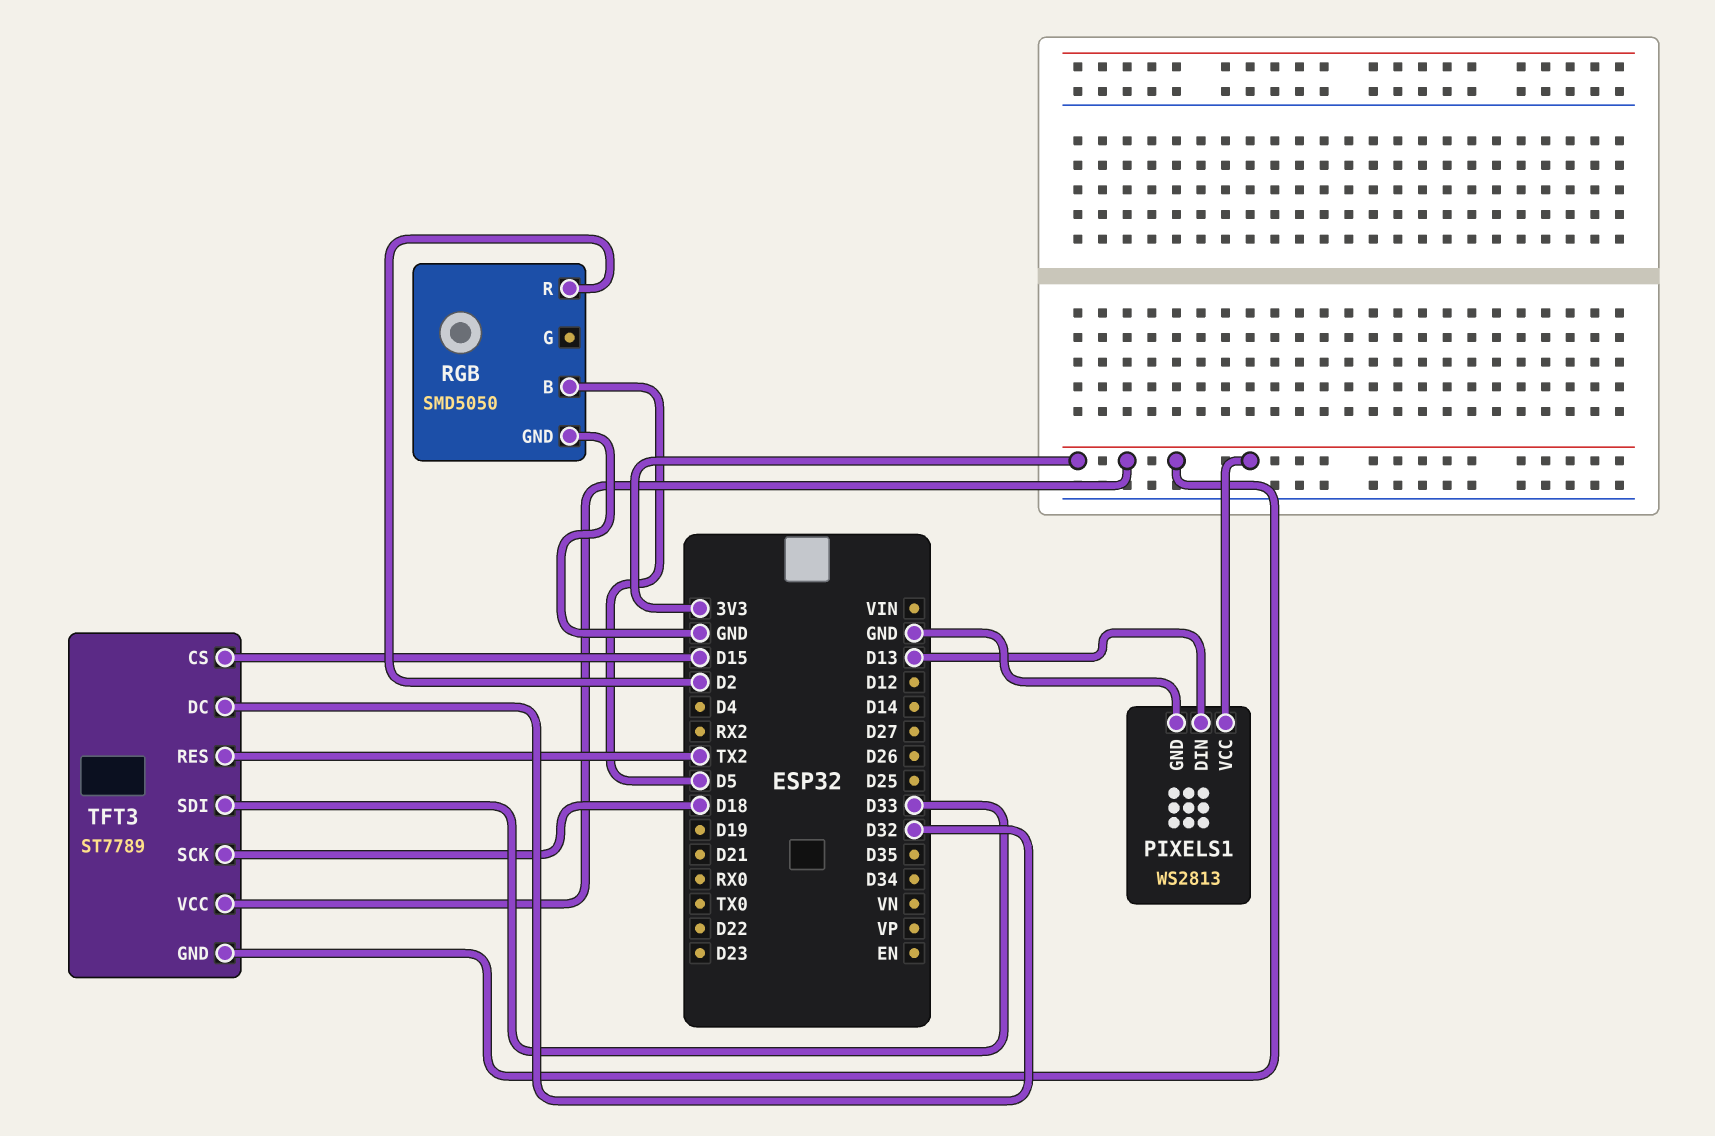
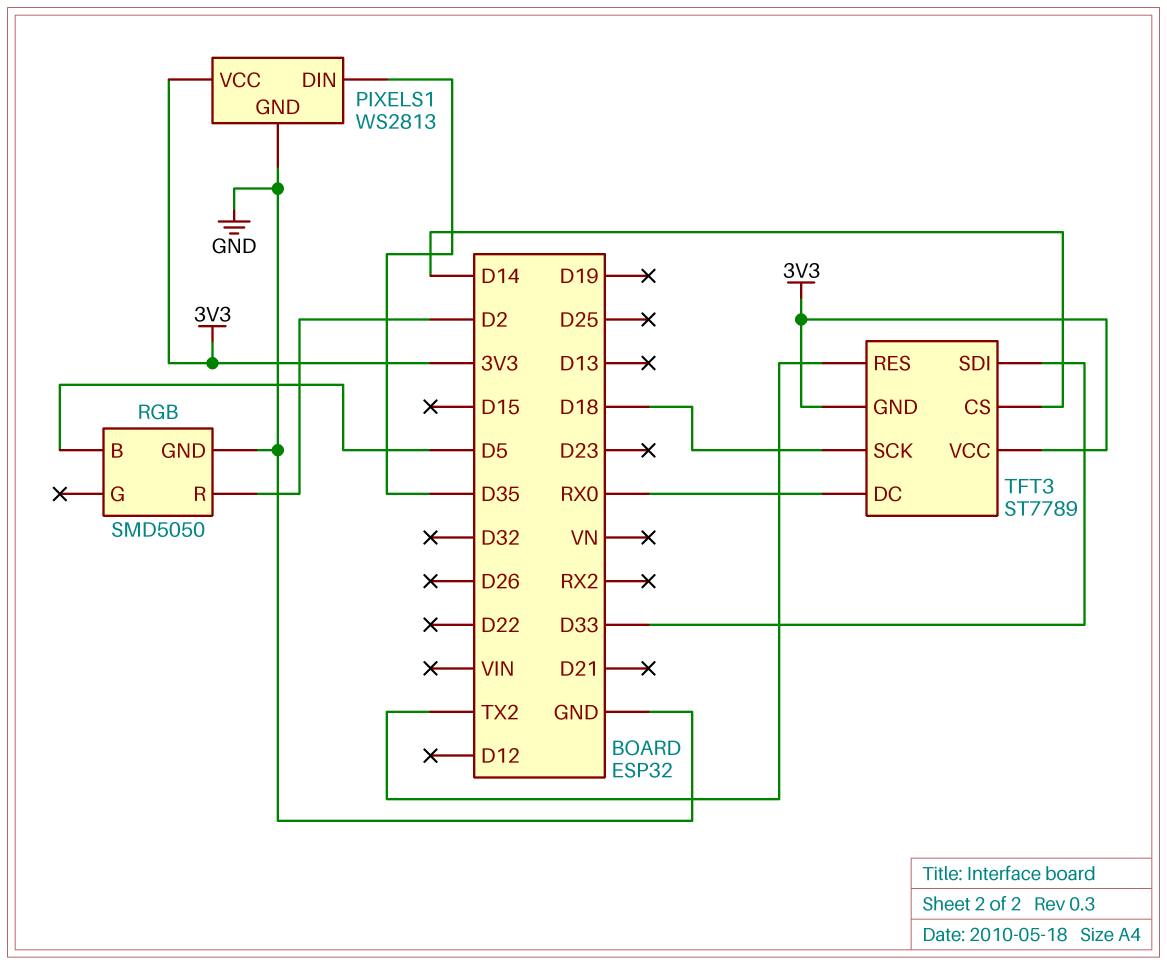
PIXELS1 pin DIN: D13 -> D35
TFT3 pin CS: D15 -> D14
TFT3 pin DC: D32 -> RX0

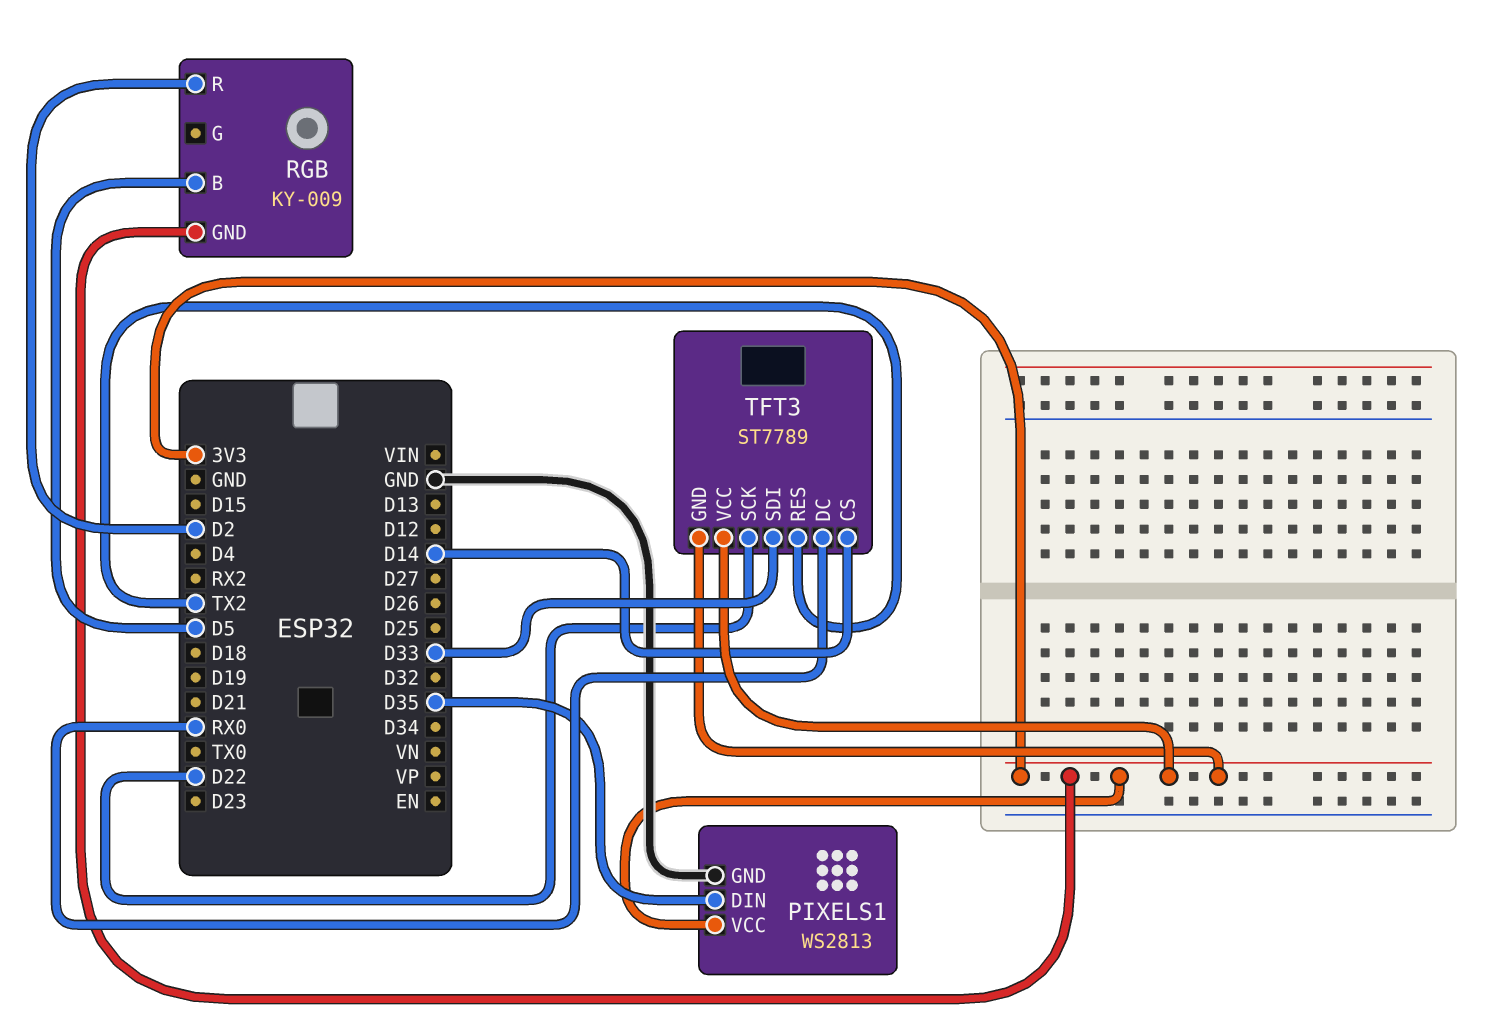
RGB: SMD5050 -> KY-009
RGB pin GND: GND -> 3V3
TFT3 pin SCK: D18 -> D22

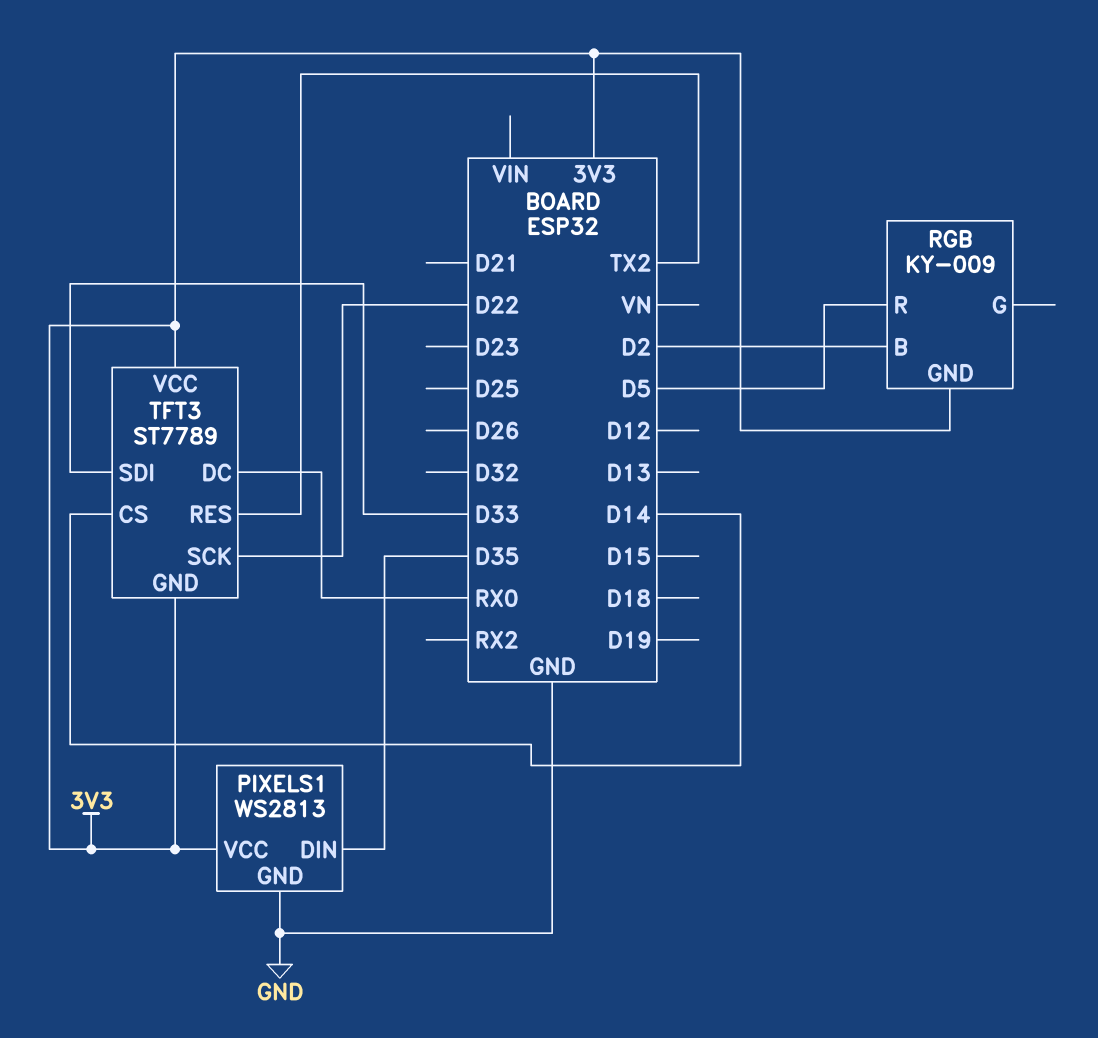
RGB pin B: D5 -> D2
RGB pin R: D2 -> D5

